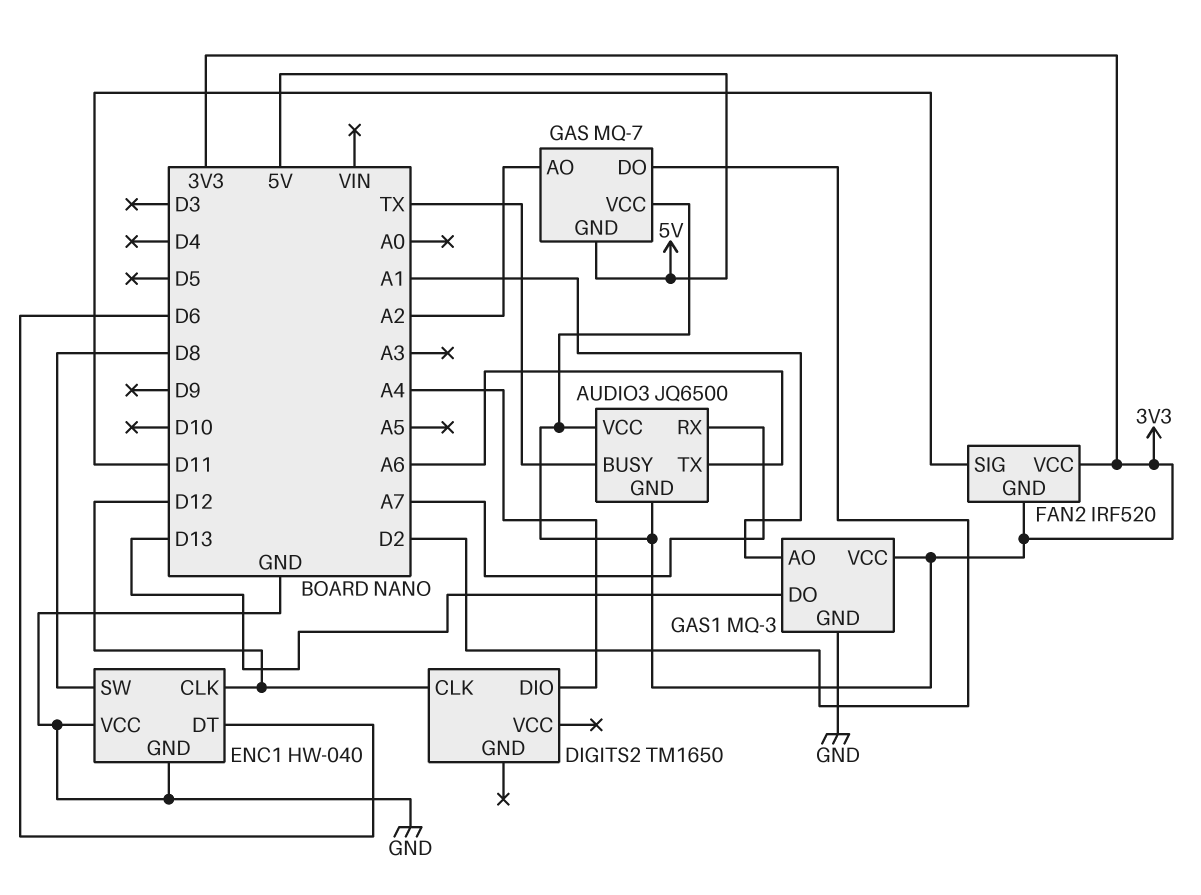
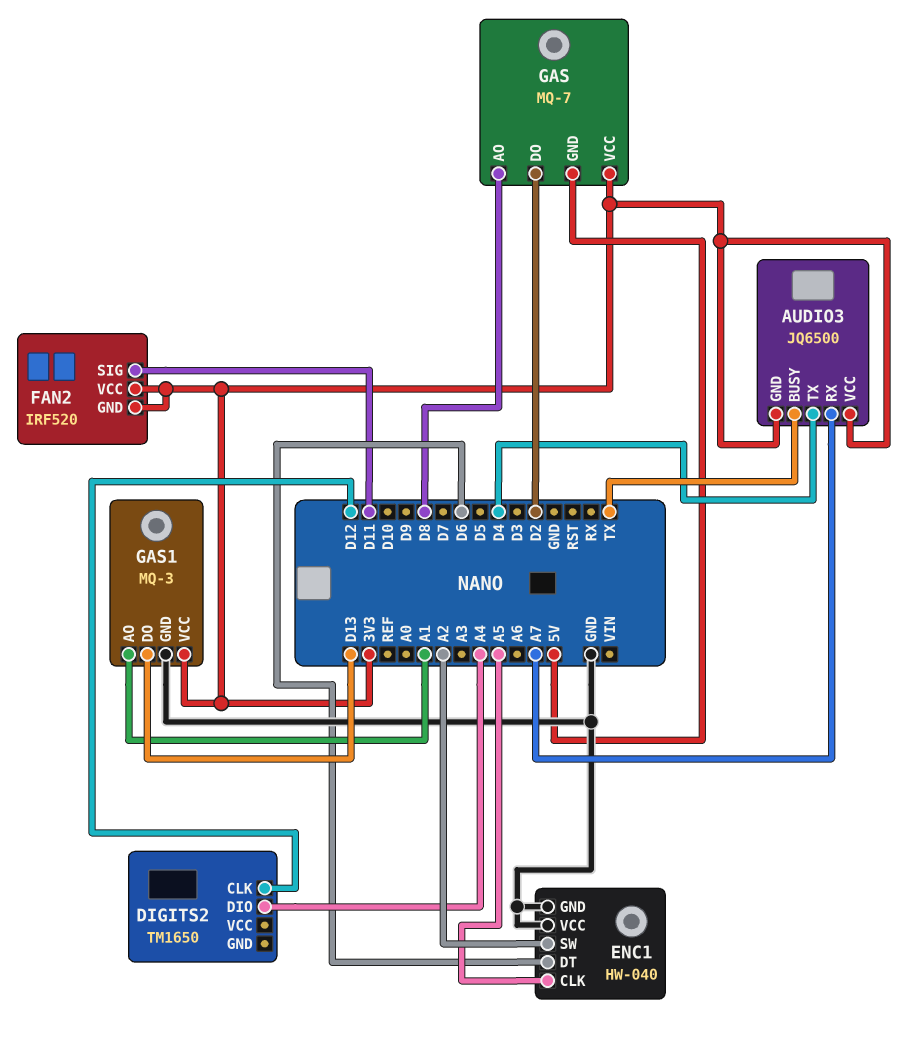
AUDIO3 pin TX: A6 -> D4
ENC1 pin CLK: D12 -> A5
ENC1 pin SW: D8 -> A2
GAS pin AO: A2 -> D8

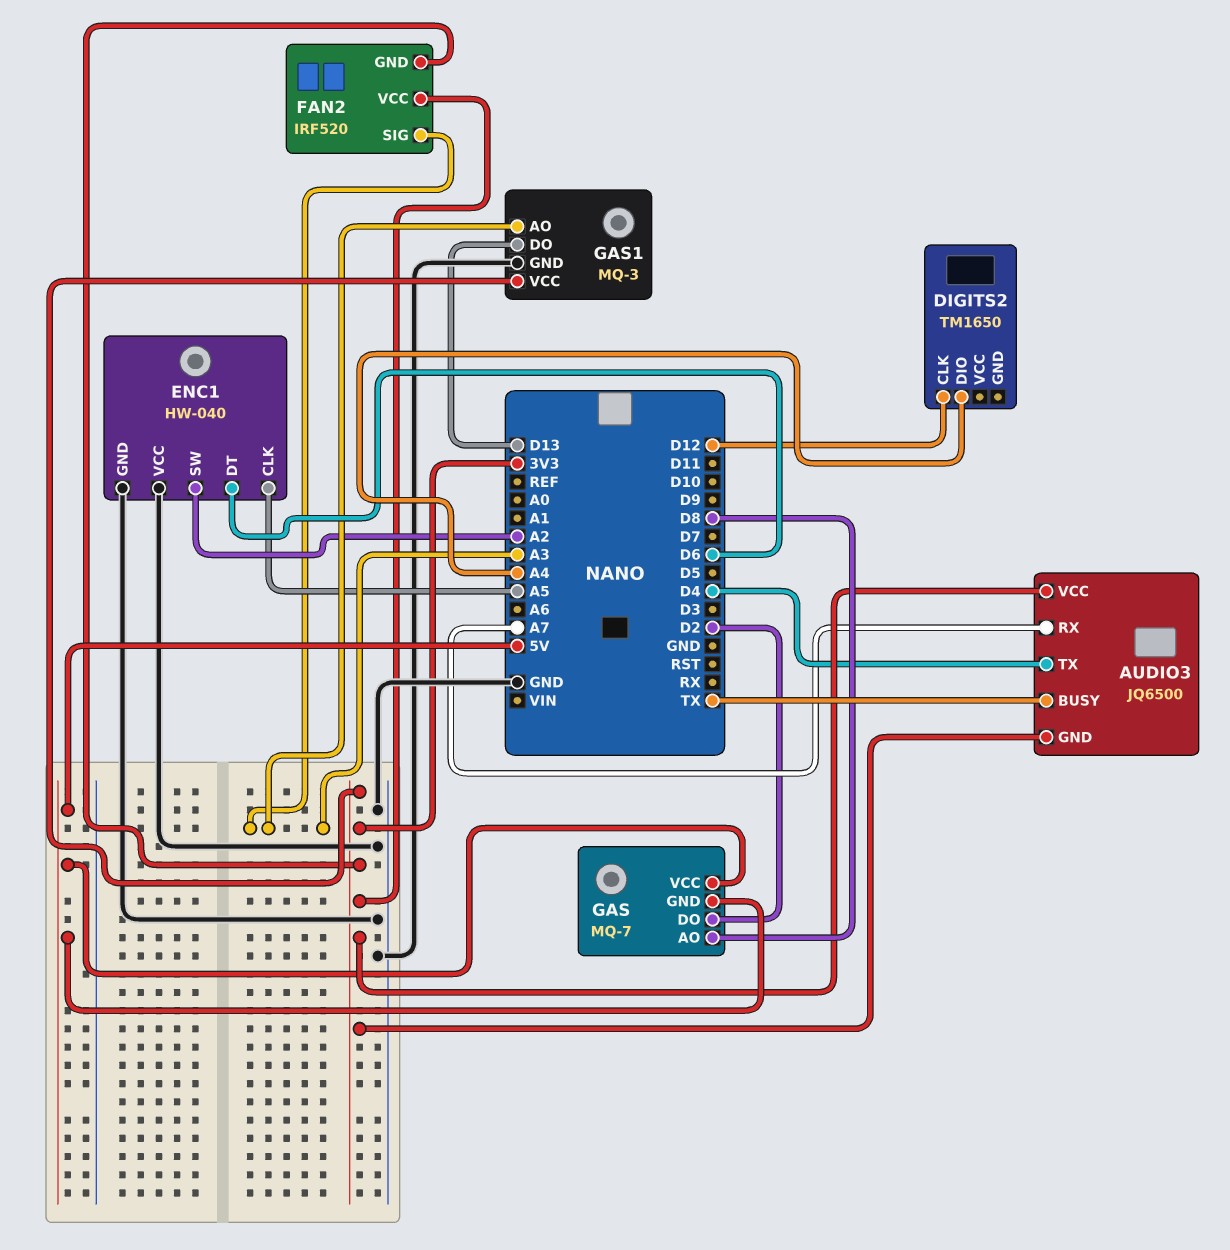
FAN2 pin SIG: D11 -> A3
GAS pin VCC: 3V3 -> 5V
GAS1 pin AO: A1 -> A3

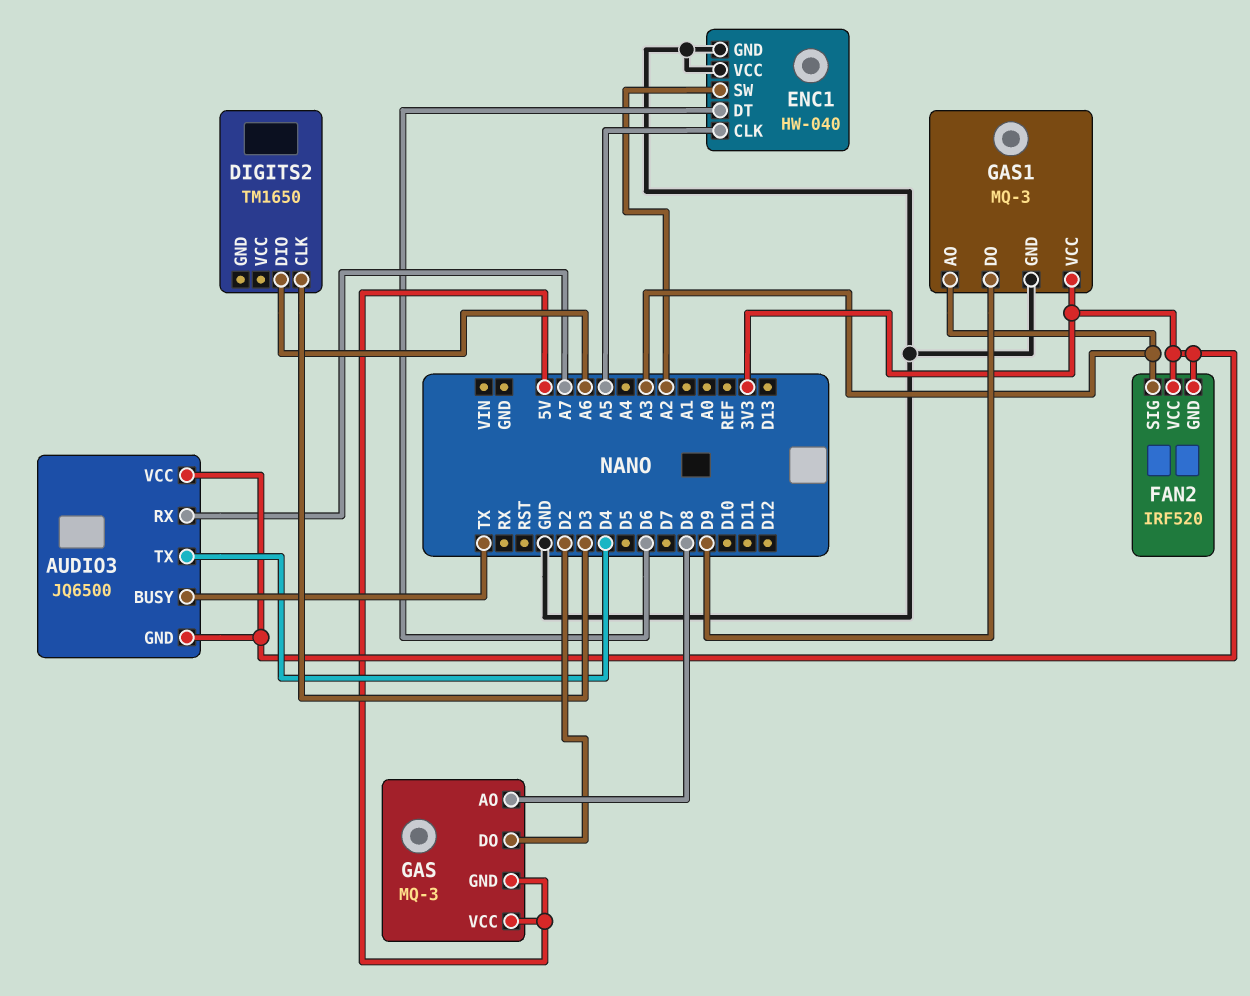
DIGITS2 pin CLK: D12 -> D3
DIGITS2 pin DIO: A4 -> A6
GAS: MQ-7 -> MQ-3
GAS1 pin DO: D13 -> D9

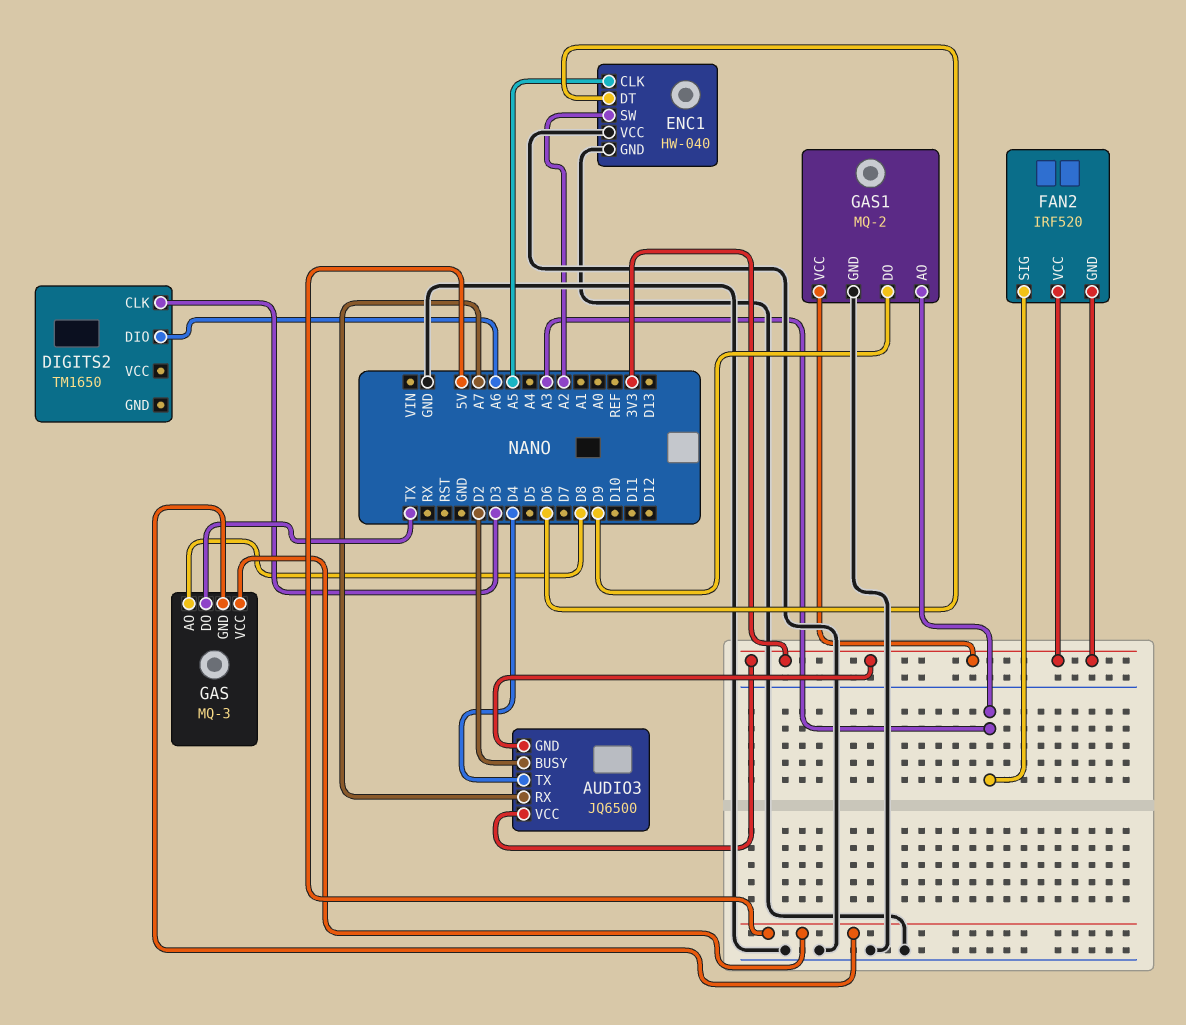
AUDIO3 pin BUSY: TX -> D2
GAS pin DO: D2 -> TX
GAS1: MQ-3 -> MQ-2

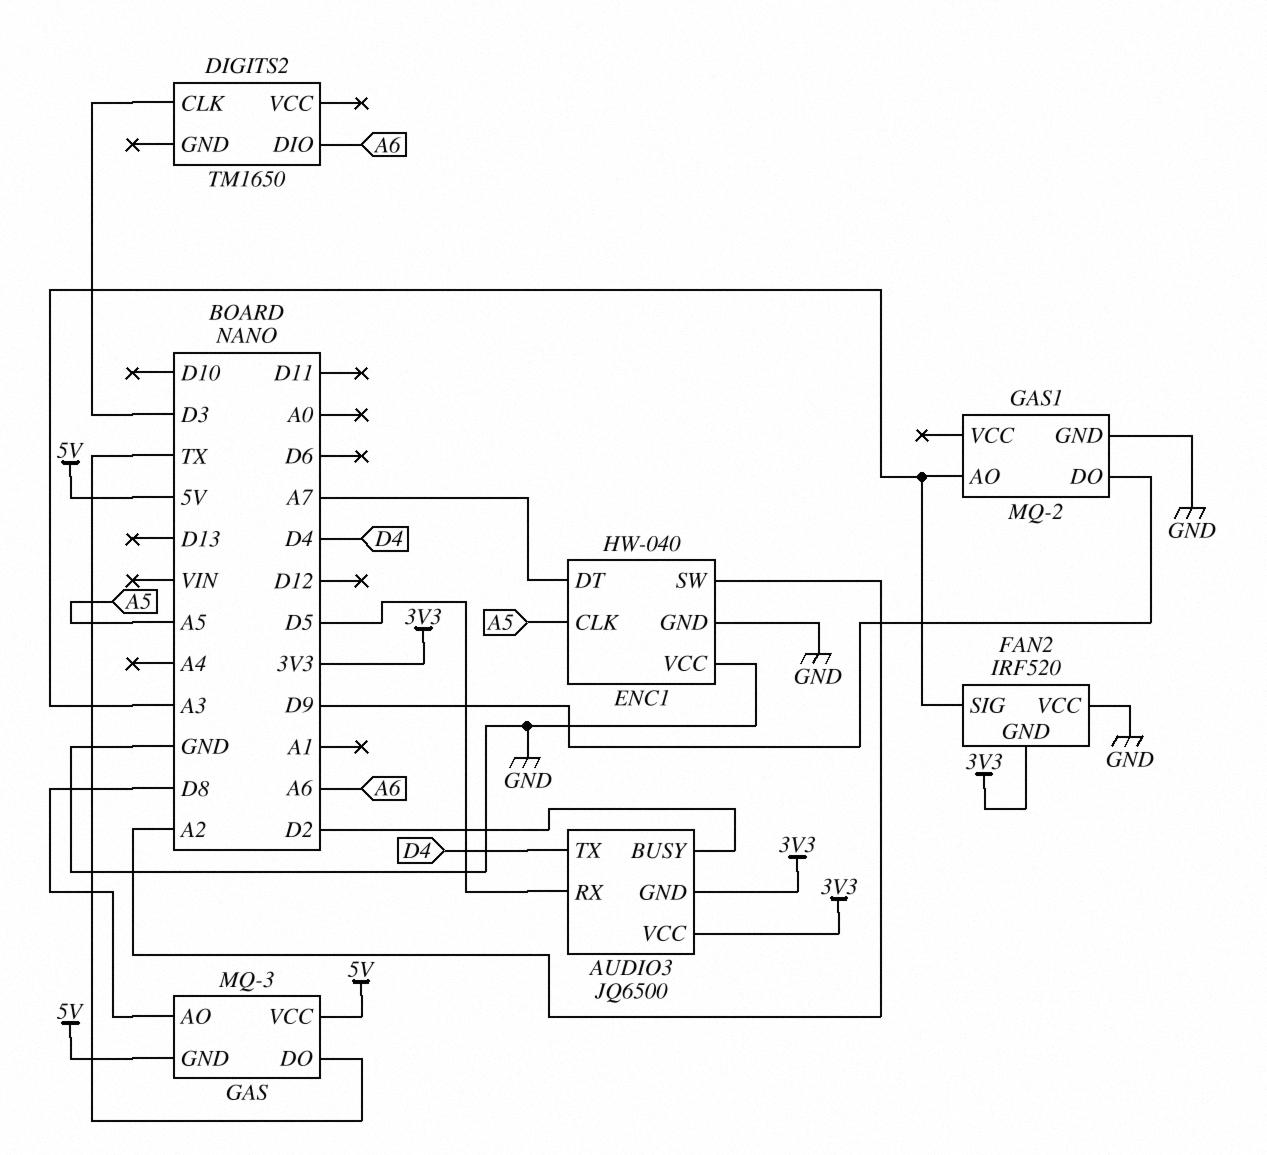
AUDIO3 pin RX: A7 -> D5
ENC1 pin DT: D6 -> A7
FAN2 pin VCC: 3V3 -> GND
GAS1 pin VCC: 3V3 -> none

